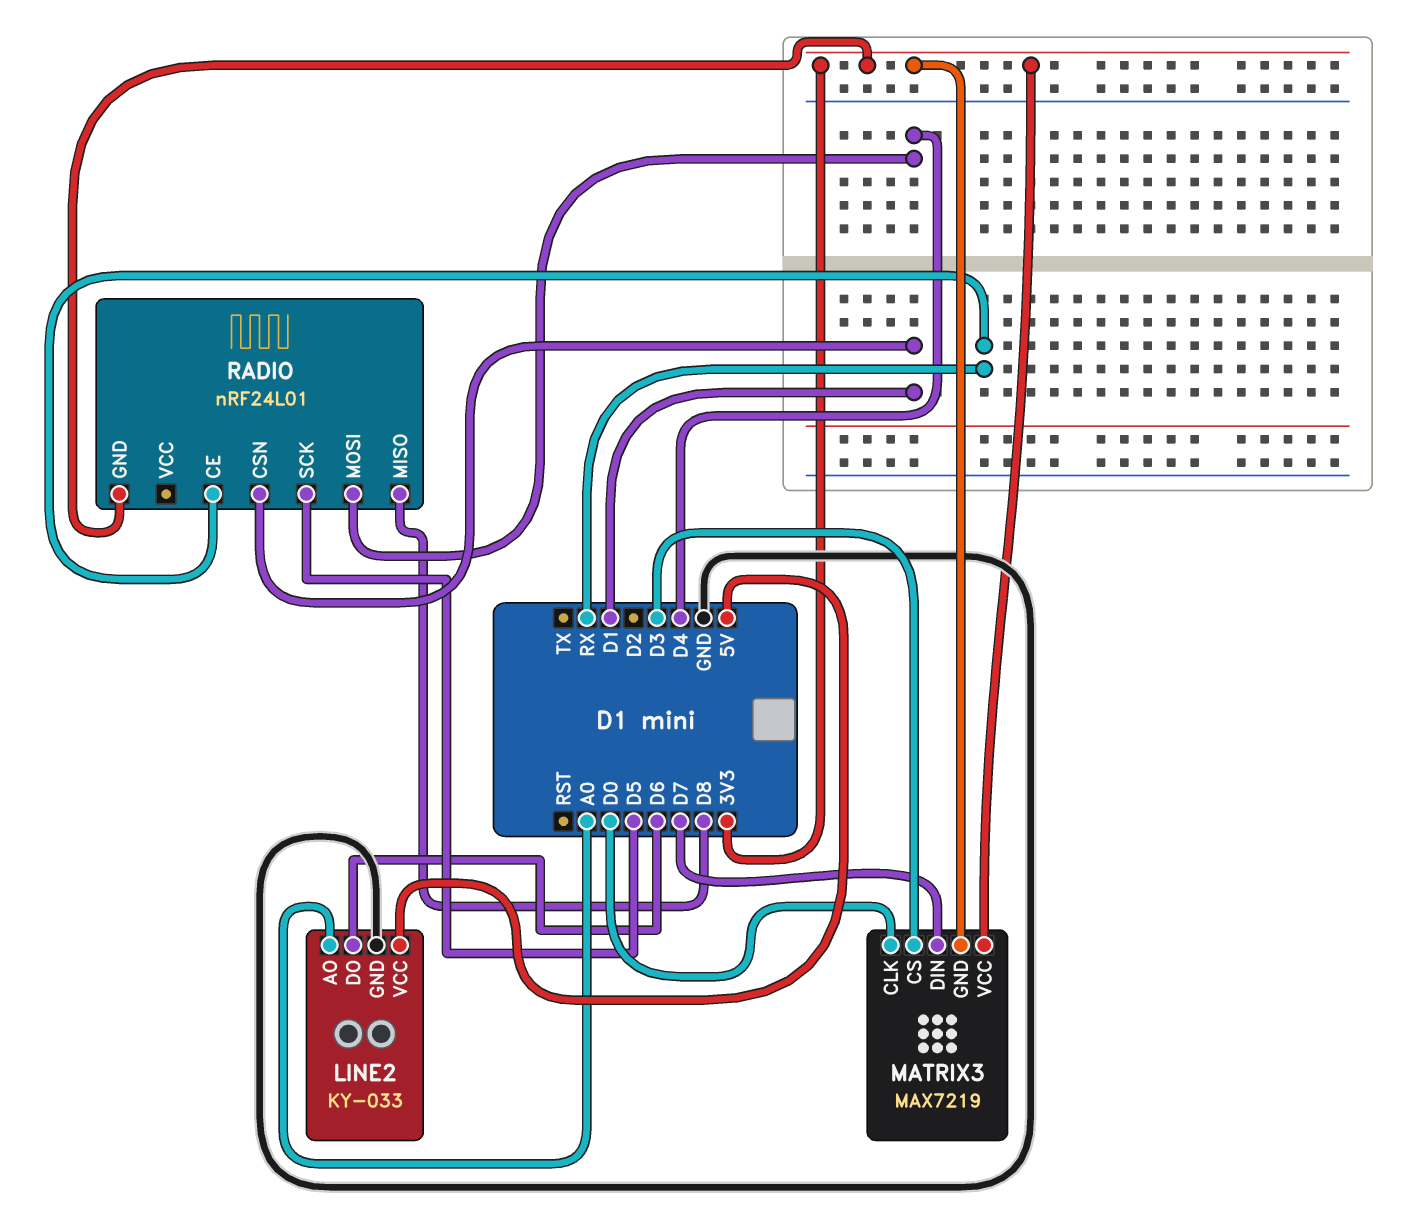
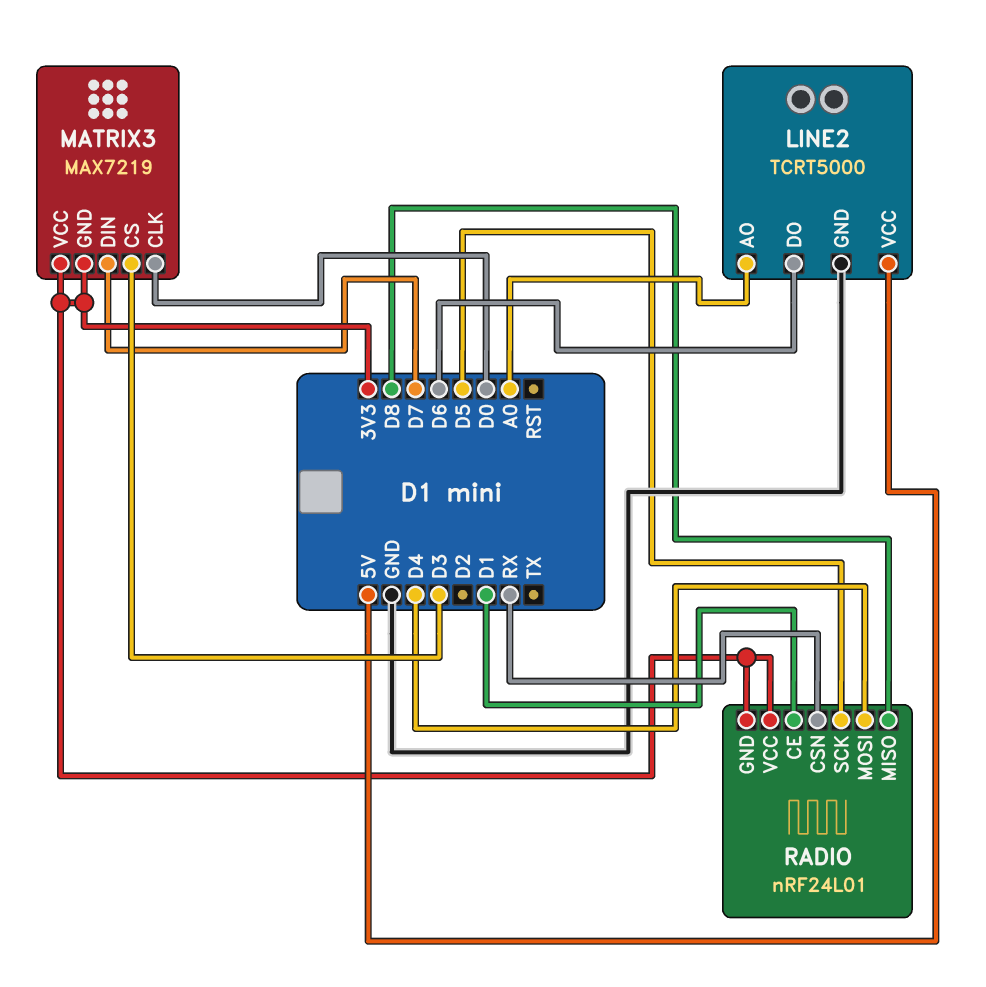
LINE2: KY-033 -> TCRT5000
RADIO pin CE: RX -> D1
RADIO pin CSN: D1 -> RX
RADIO pin VCC: none -> 3V3

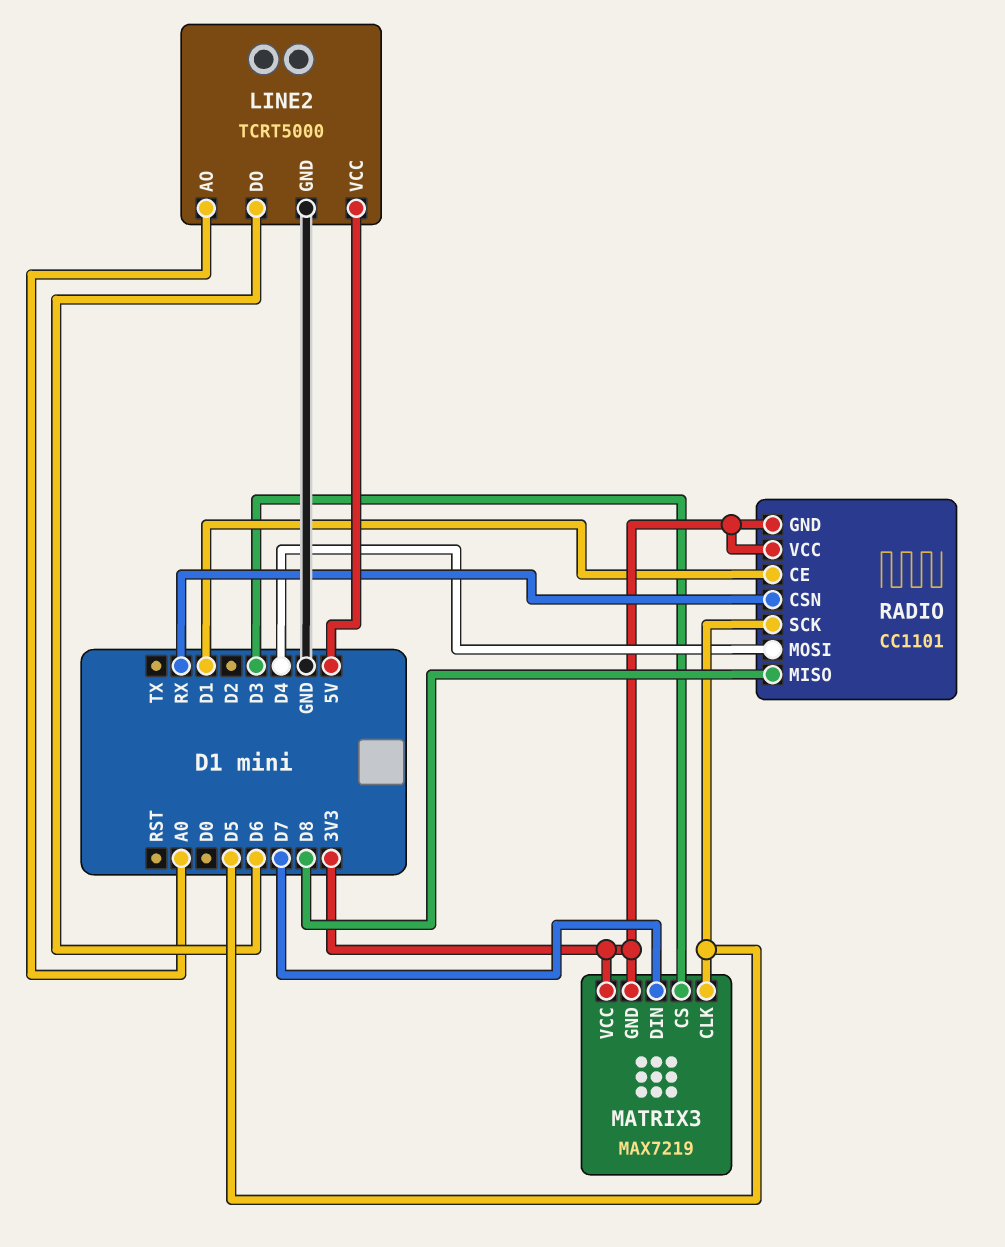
MATRIX3 pin CLK: D0 -> D5
RADIO: nRF24L01 -> CC1101

